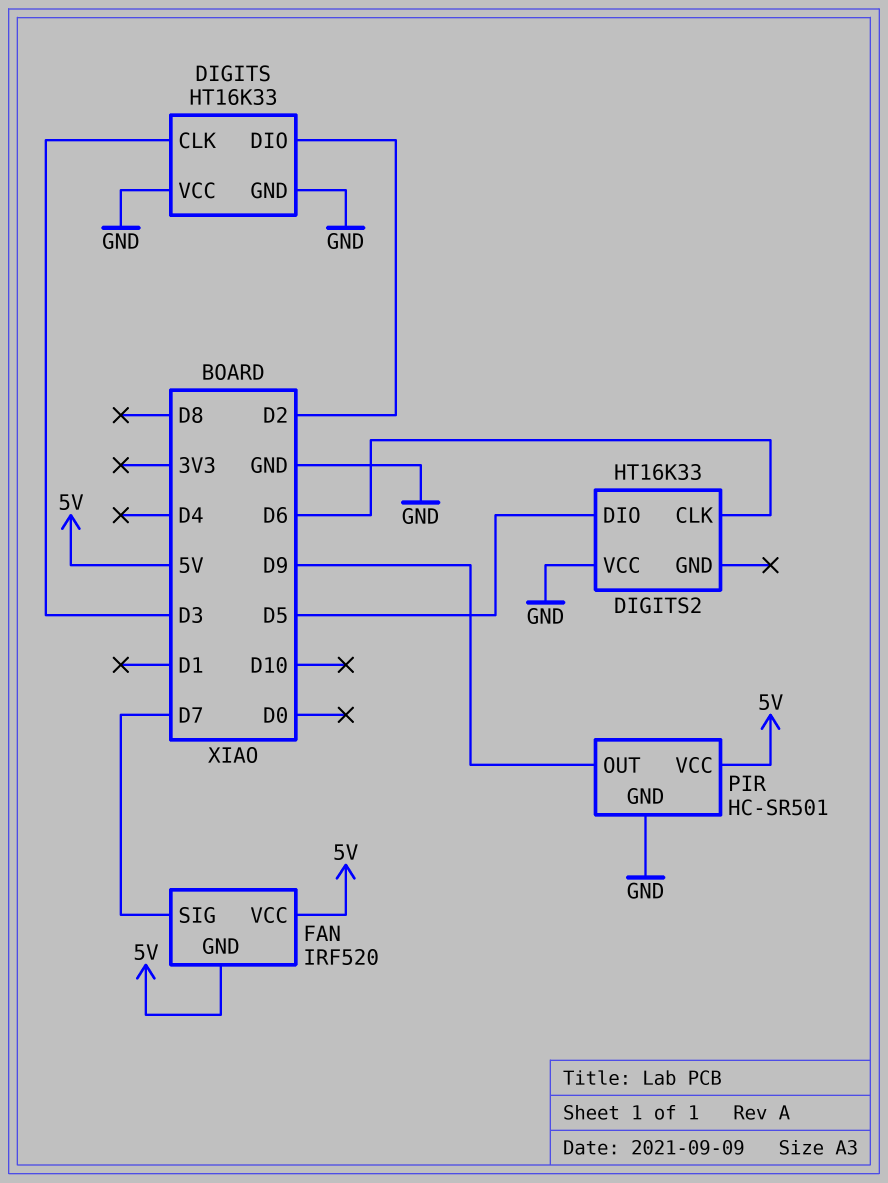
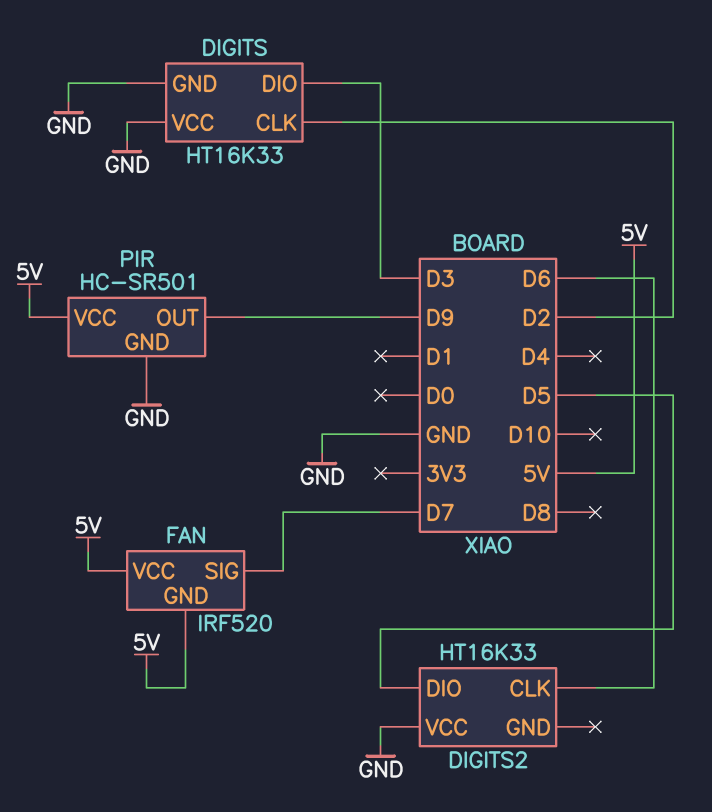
DIGITS pin CLK: D3 -> D2
DIGITS pin DIO: D2 -> D3

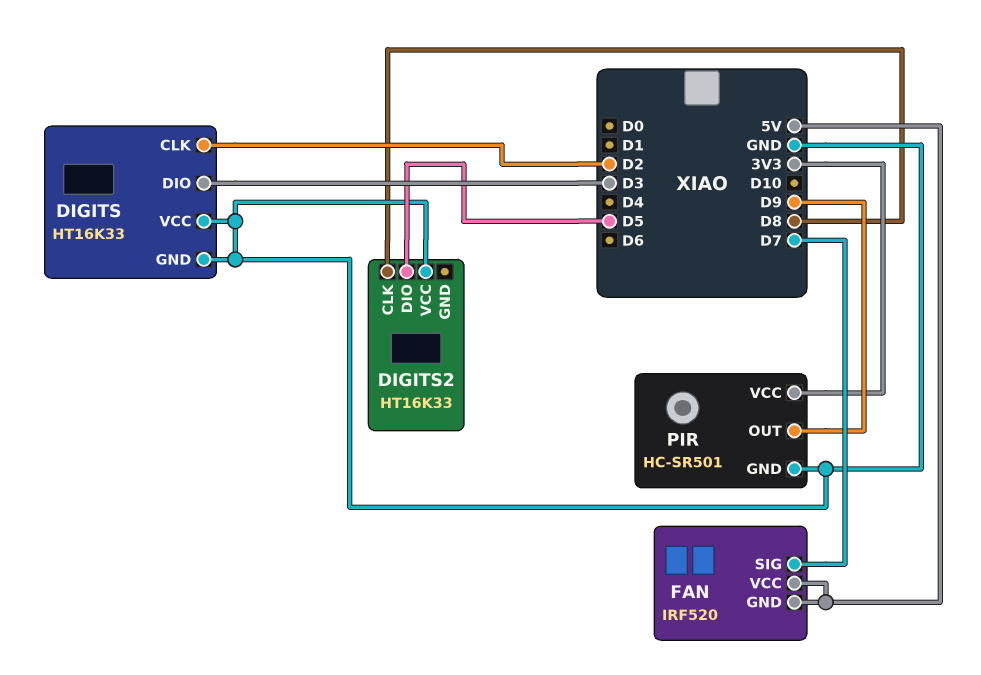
DIGITS2 pin CLK: D6 -> D8
PIR pin VCC: 5V -> 3V3

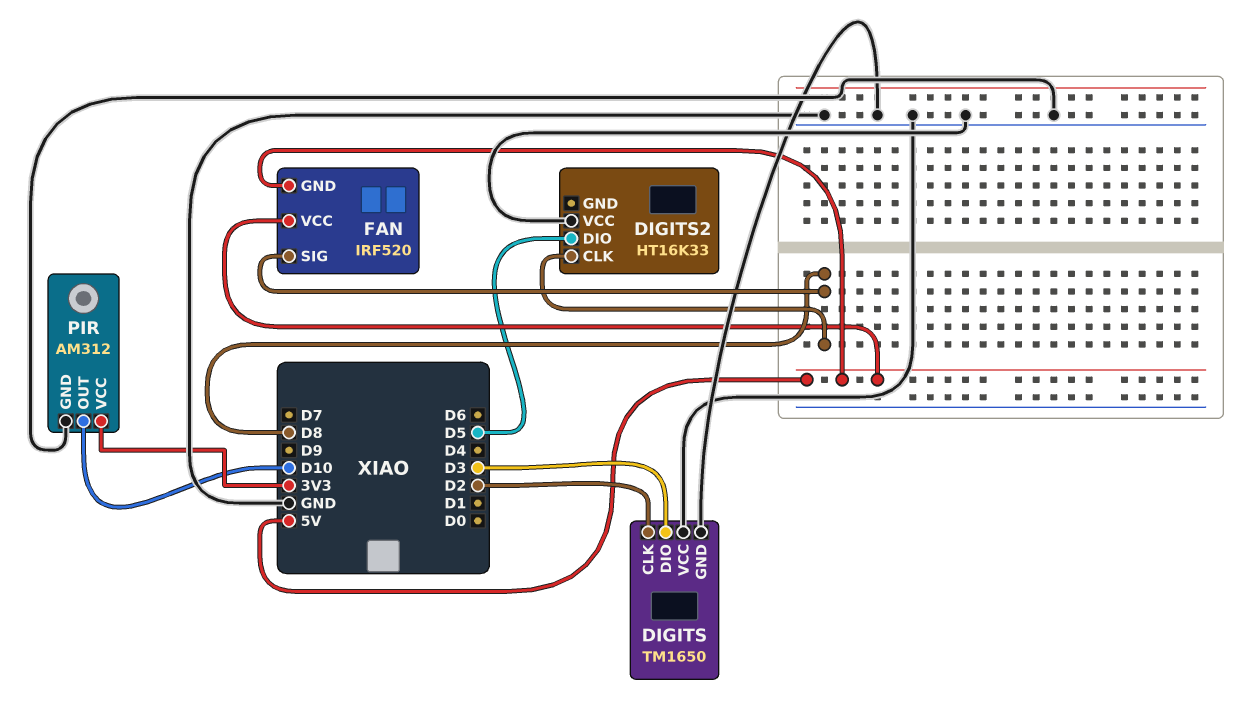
DIGITS: HT16K33 -> TM1650
FAN pin SIG: D7 -> D8
PIR: HC-SR501 -> AM312
PIR pin OUT: D9 -> D10

